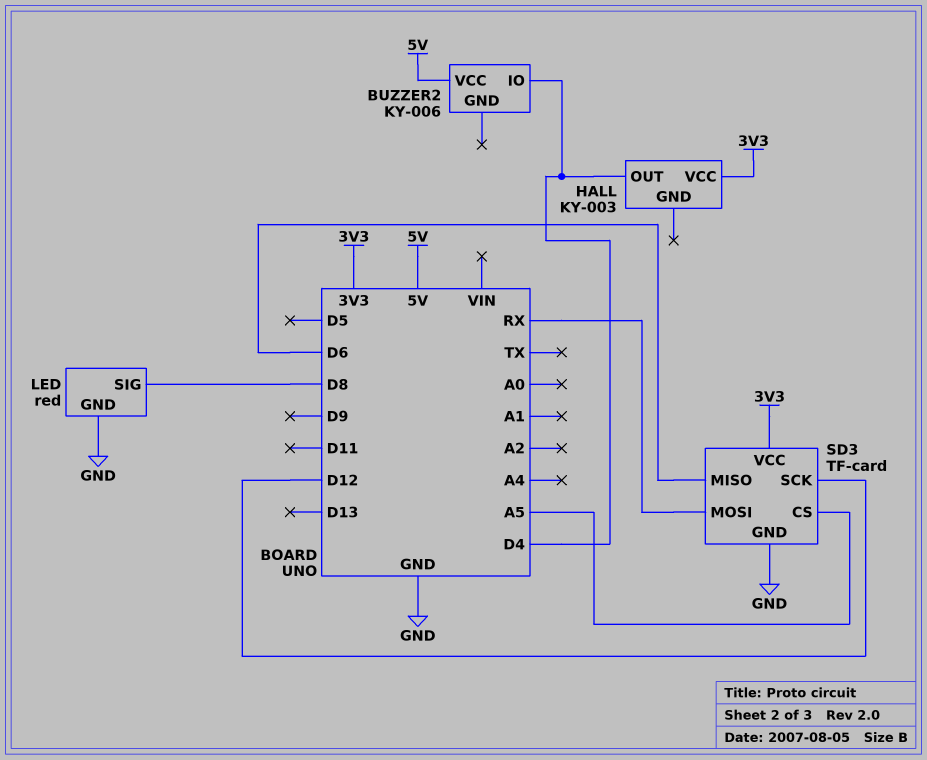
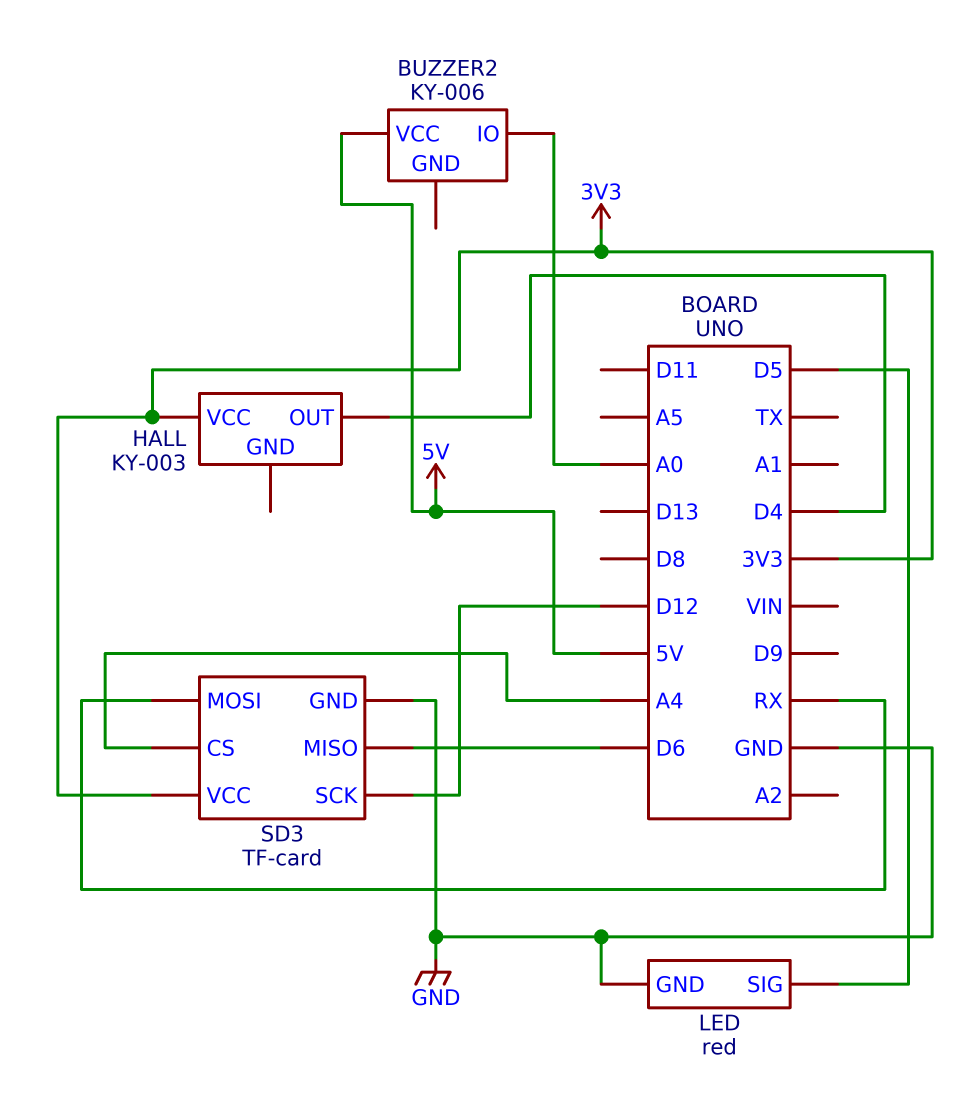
BUZZER2 pin IO: D4 -> A0
LED pin SIG: D8 -> D5
SD3 pin CS: A5 -> A4

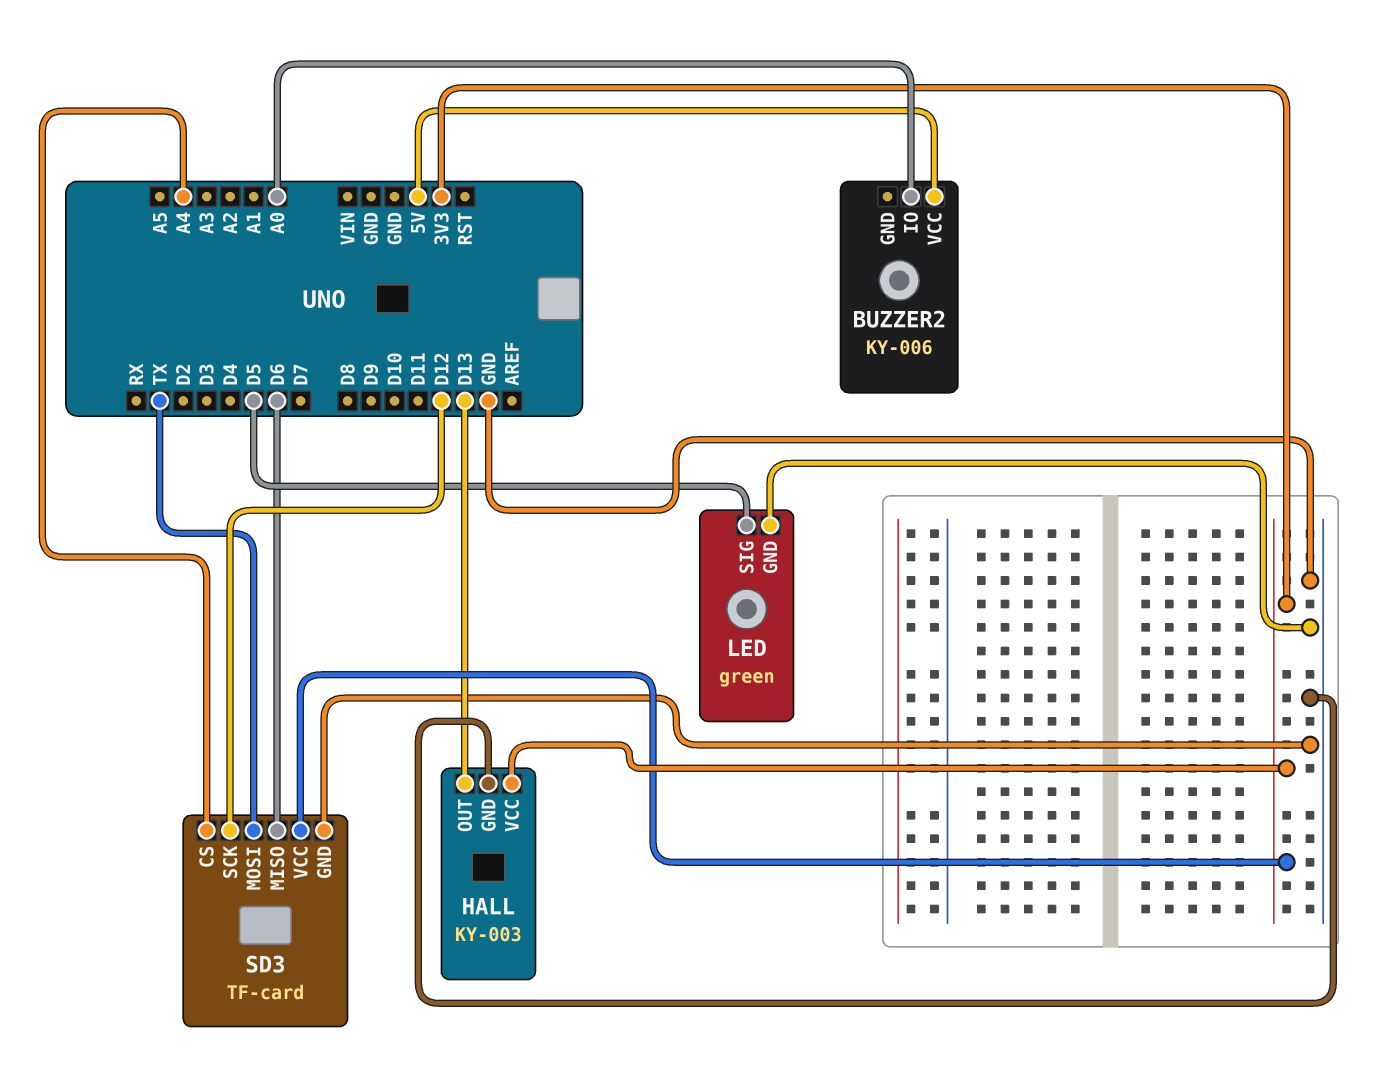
HALL pin GND: none -> GND
HALL pin OUT: D4 -> D13
LED: red -> green
SD3 pin MOSI: RX -> TX

